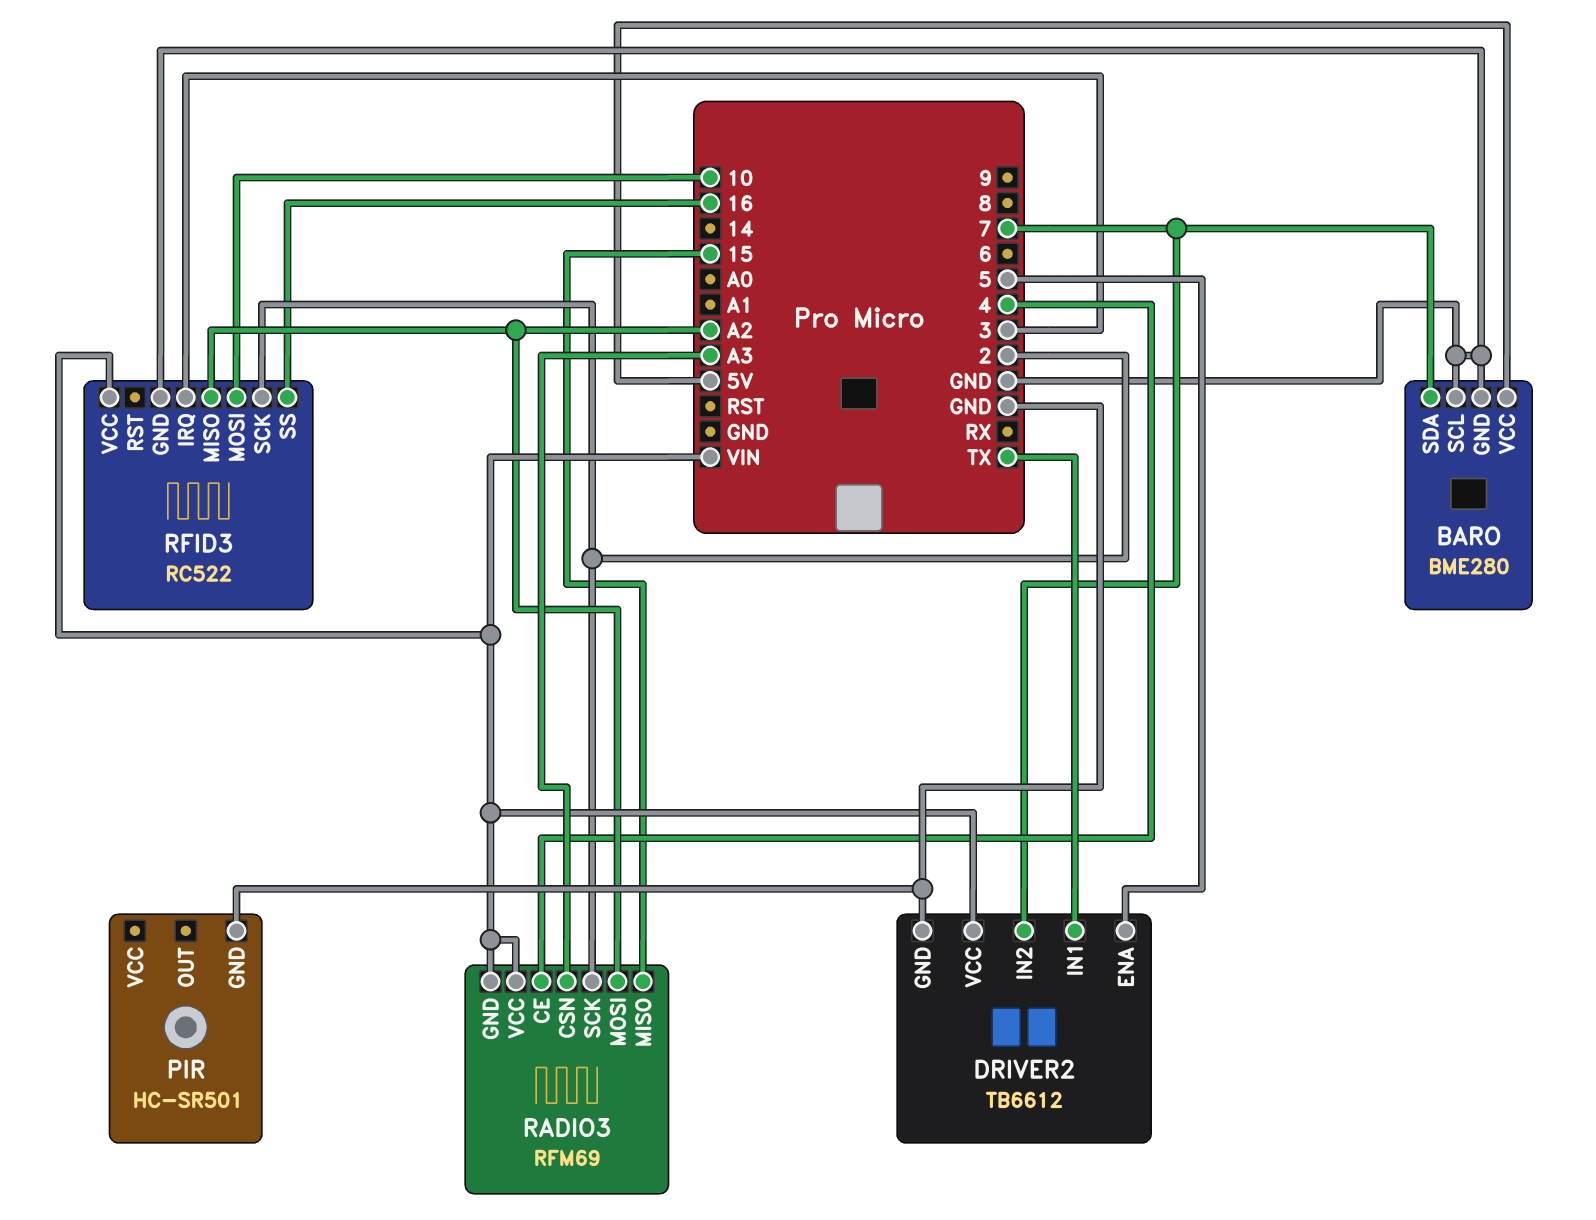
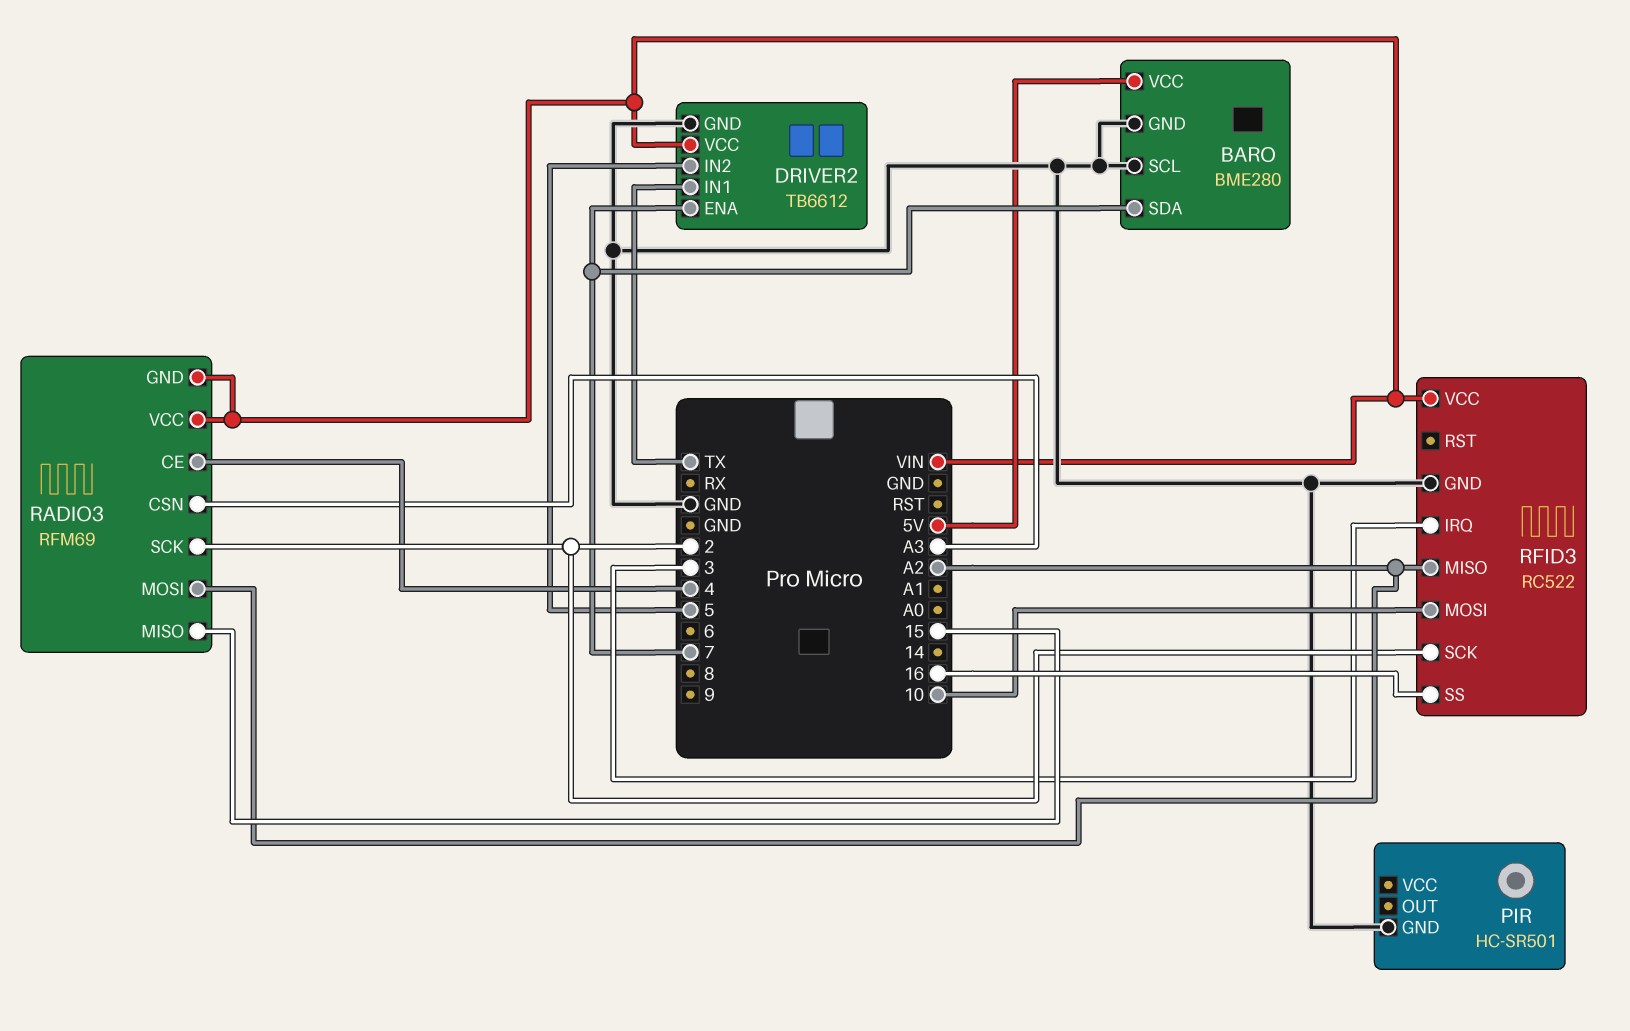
DRIVER2 pin ENA: 5 -> 7
DRIVER2 pin IN2: 7 -> 5

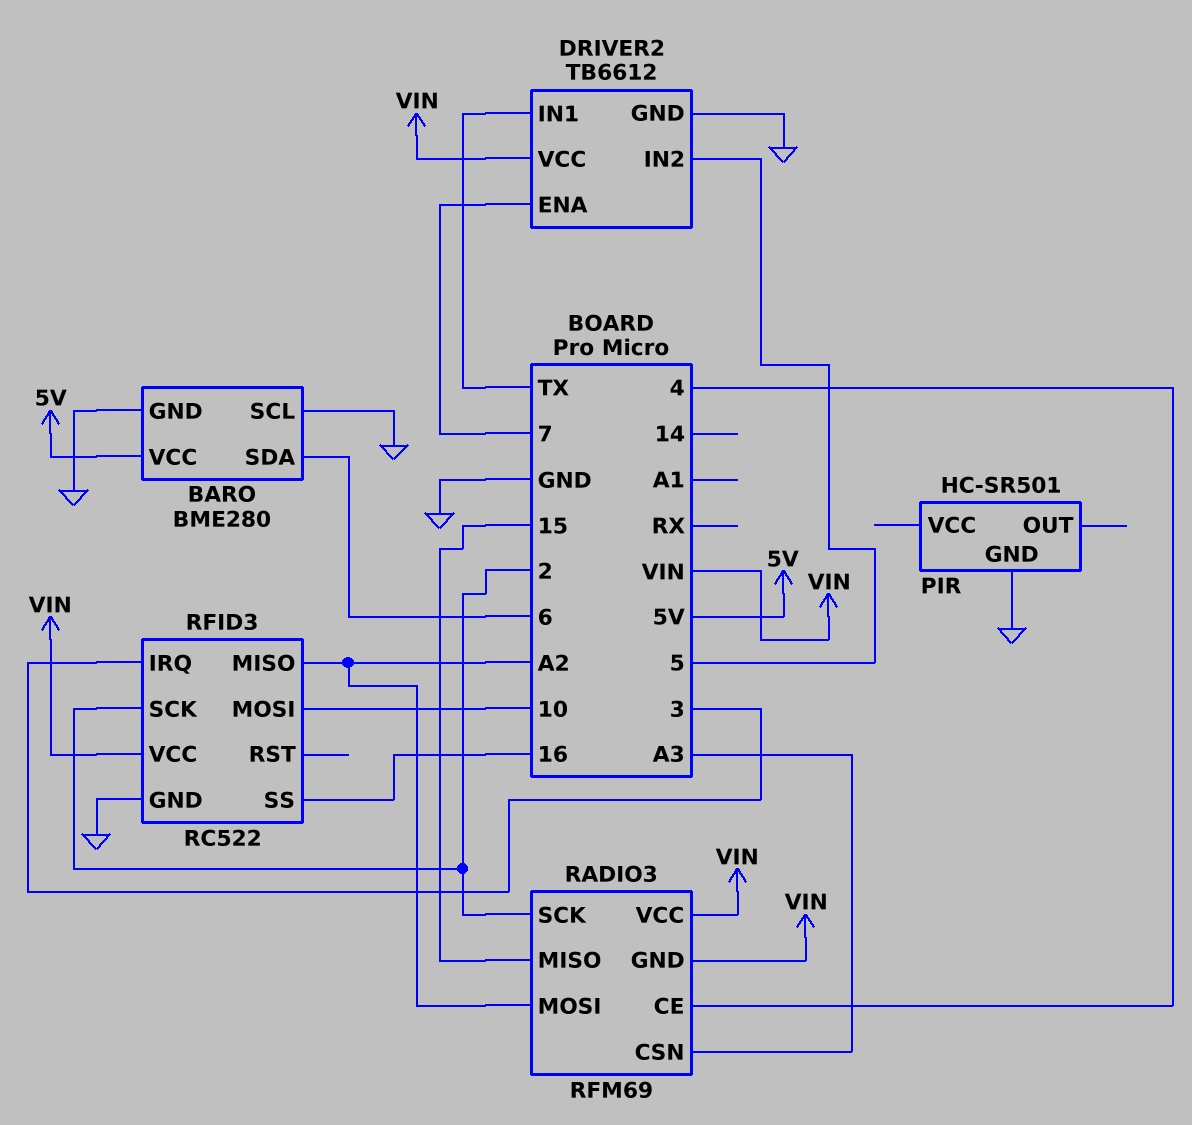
BARO pin SDA: 7 -> 6

